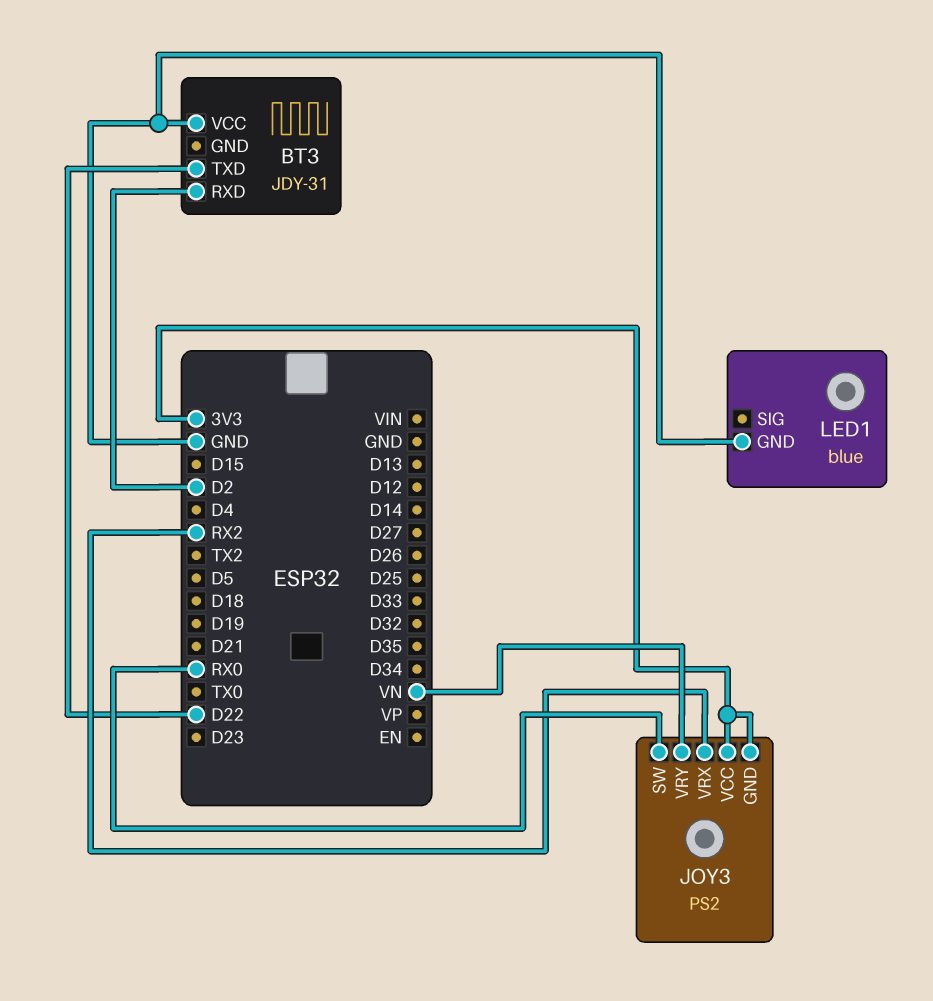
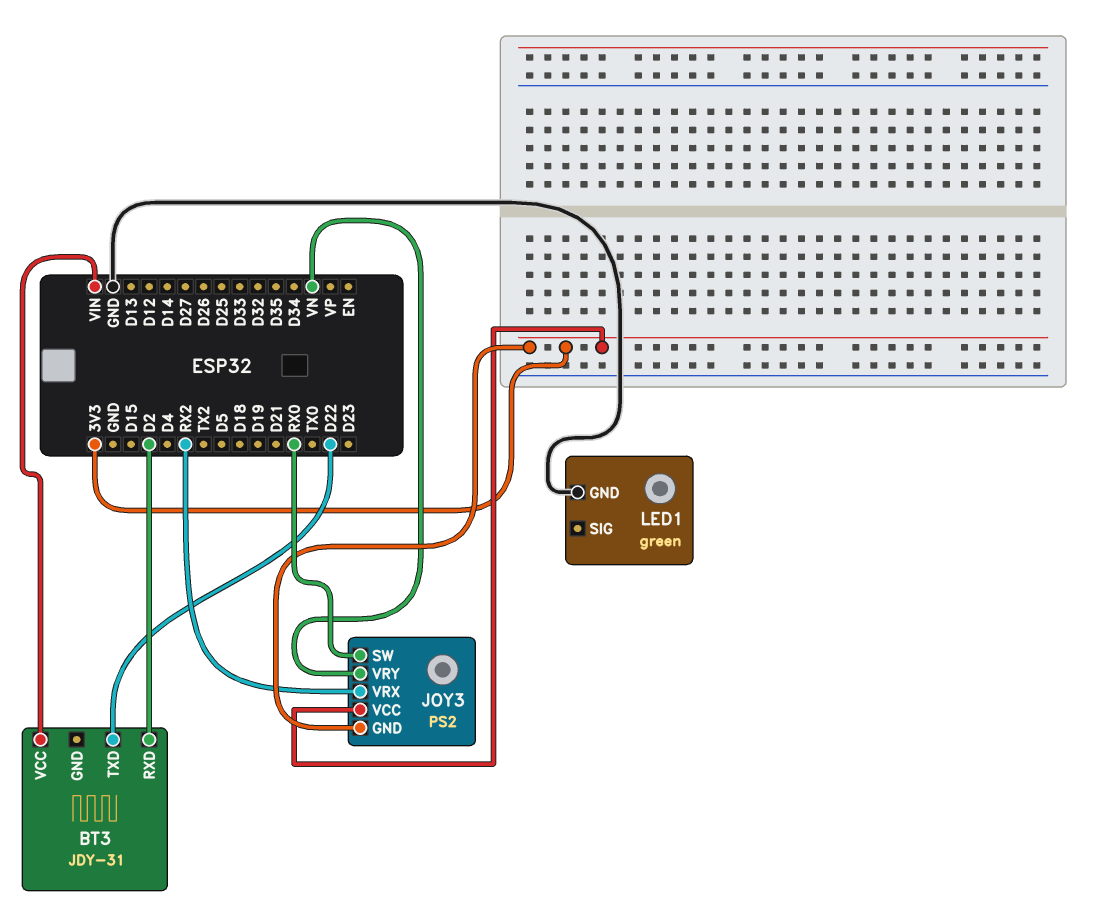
BT3 pin VCC: GND -> VIN
LED1: blue -> green

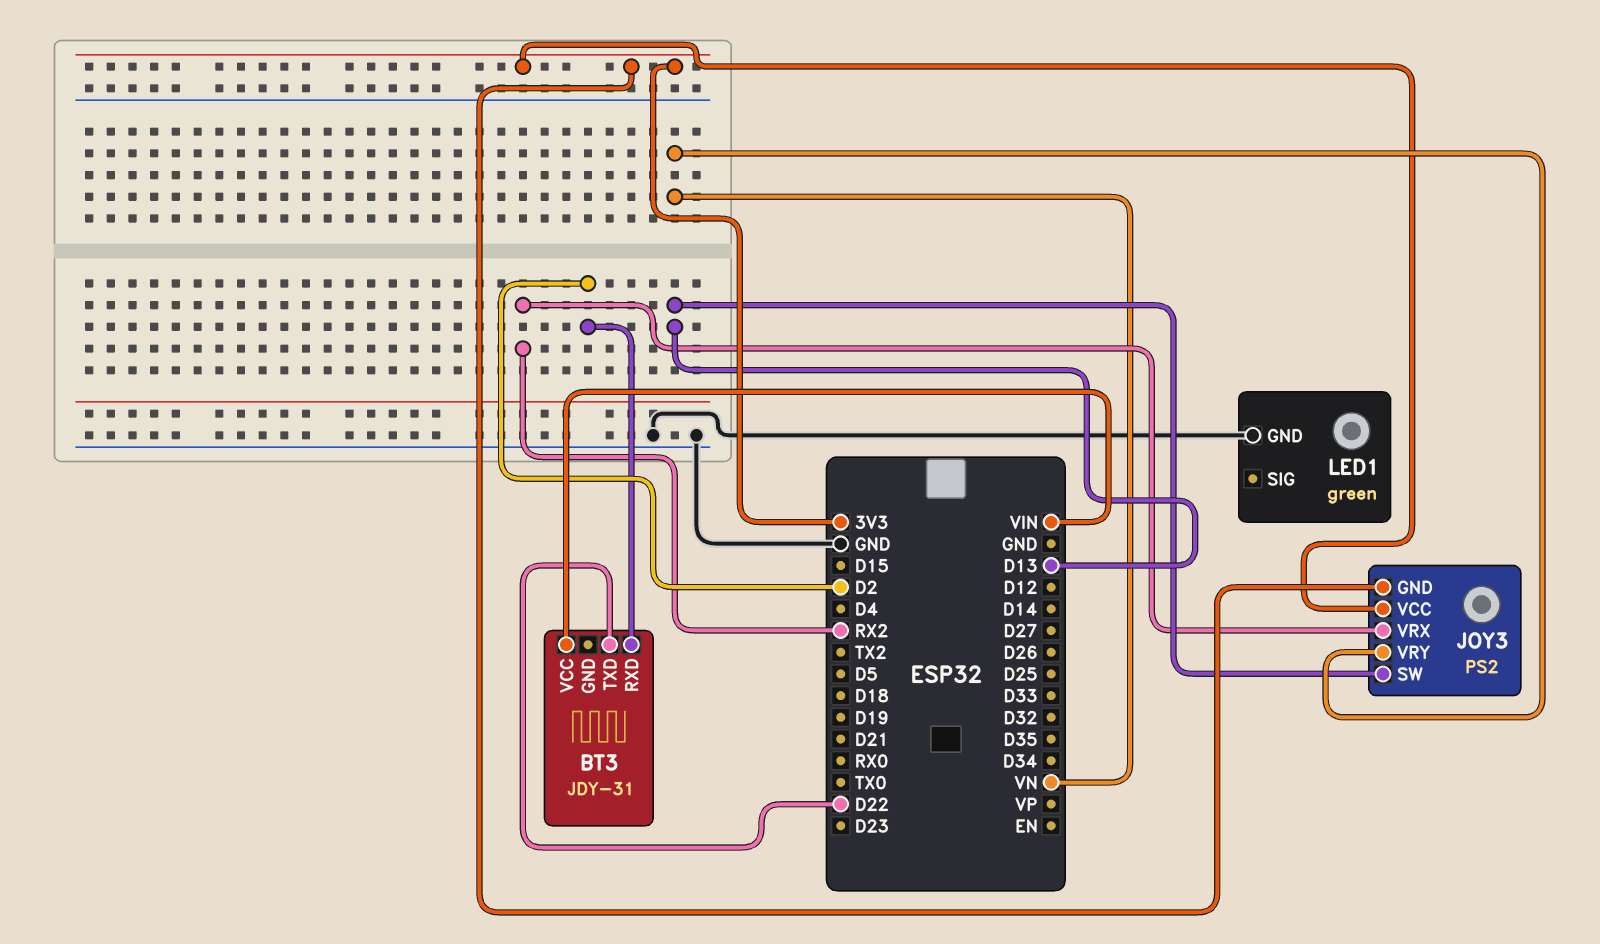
JOY3 pin SW: RX0 -> D13

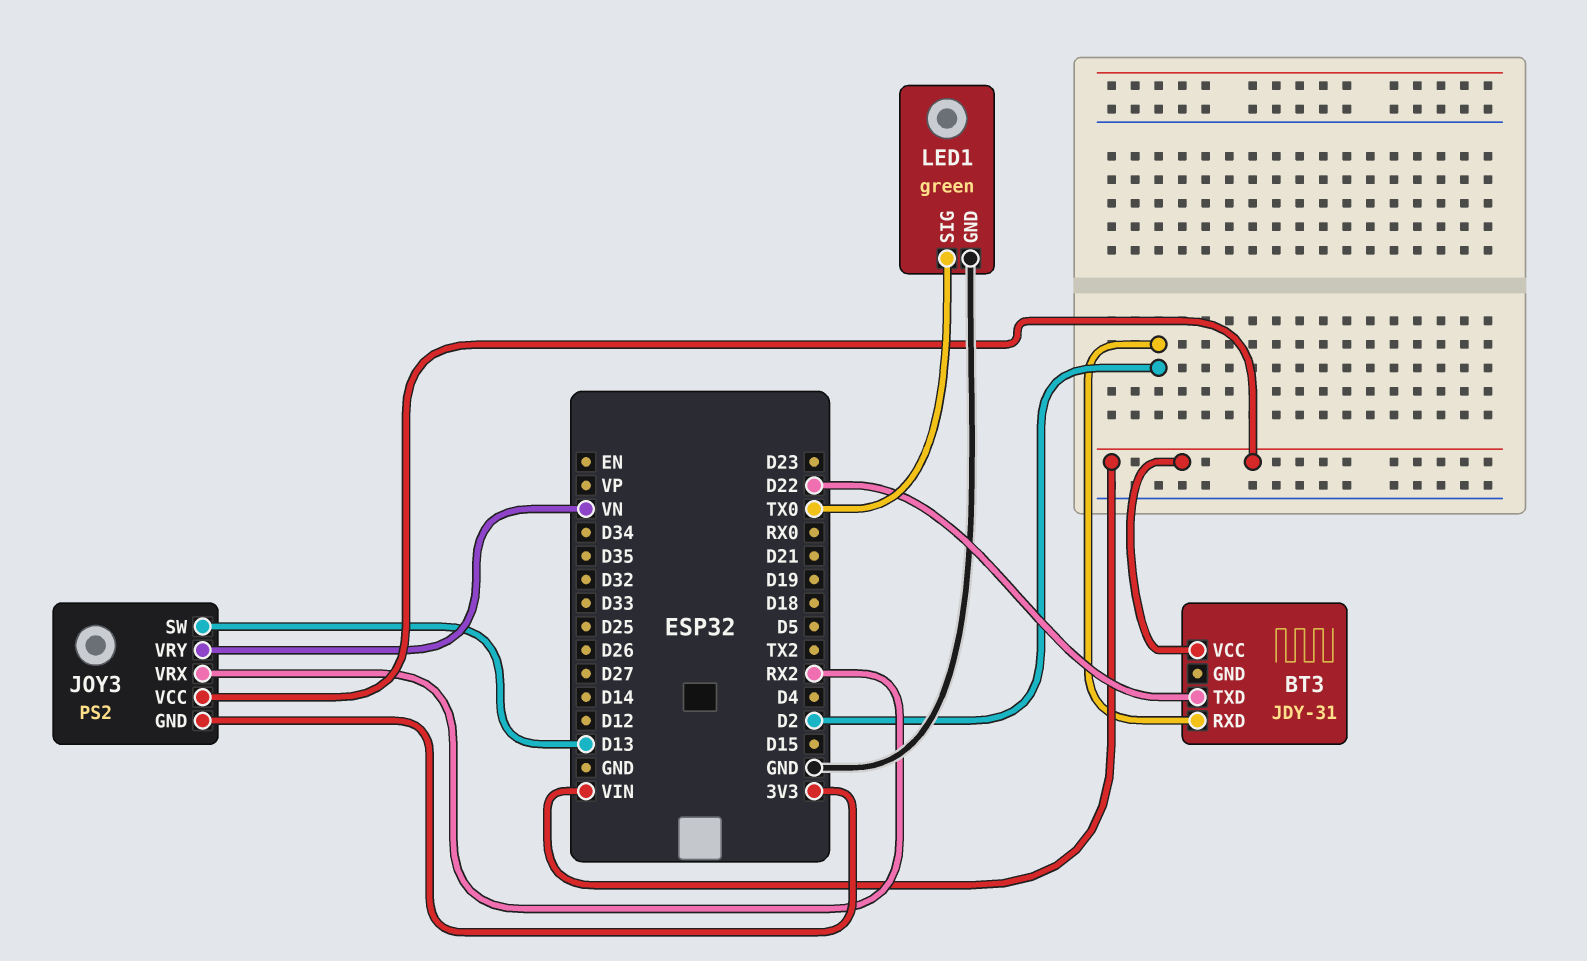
JOY3 pin VCC: 3V3 -> VIN
LED1 pin SIG: none -> TX0

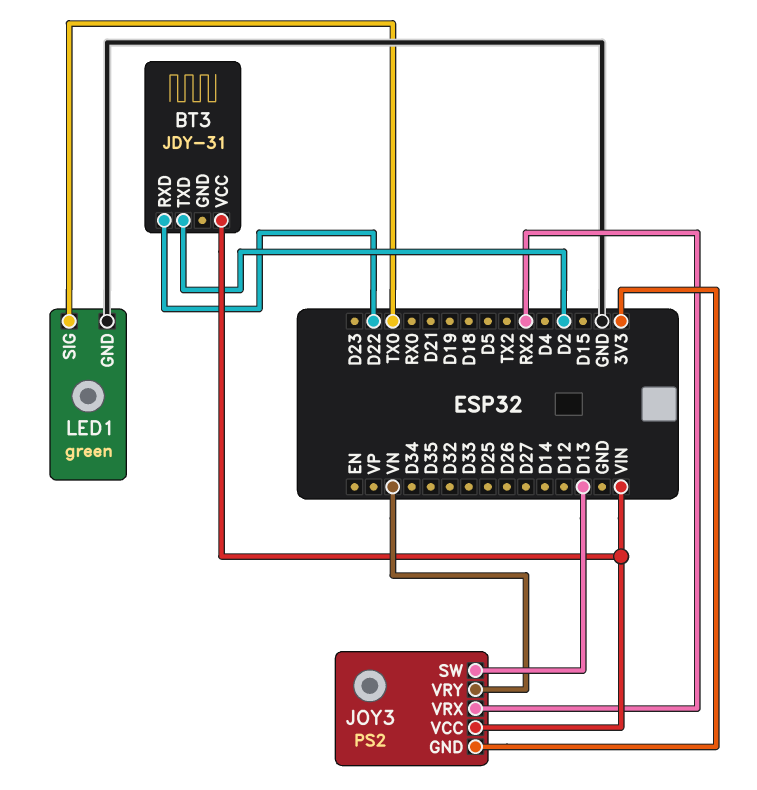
BT3 pin RXD: D2 -> D22
BT3 pin TXD: D22 -> D2

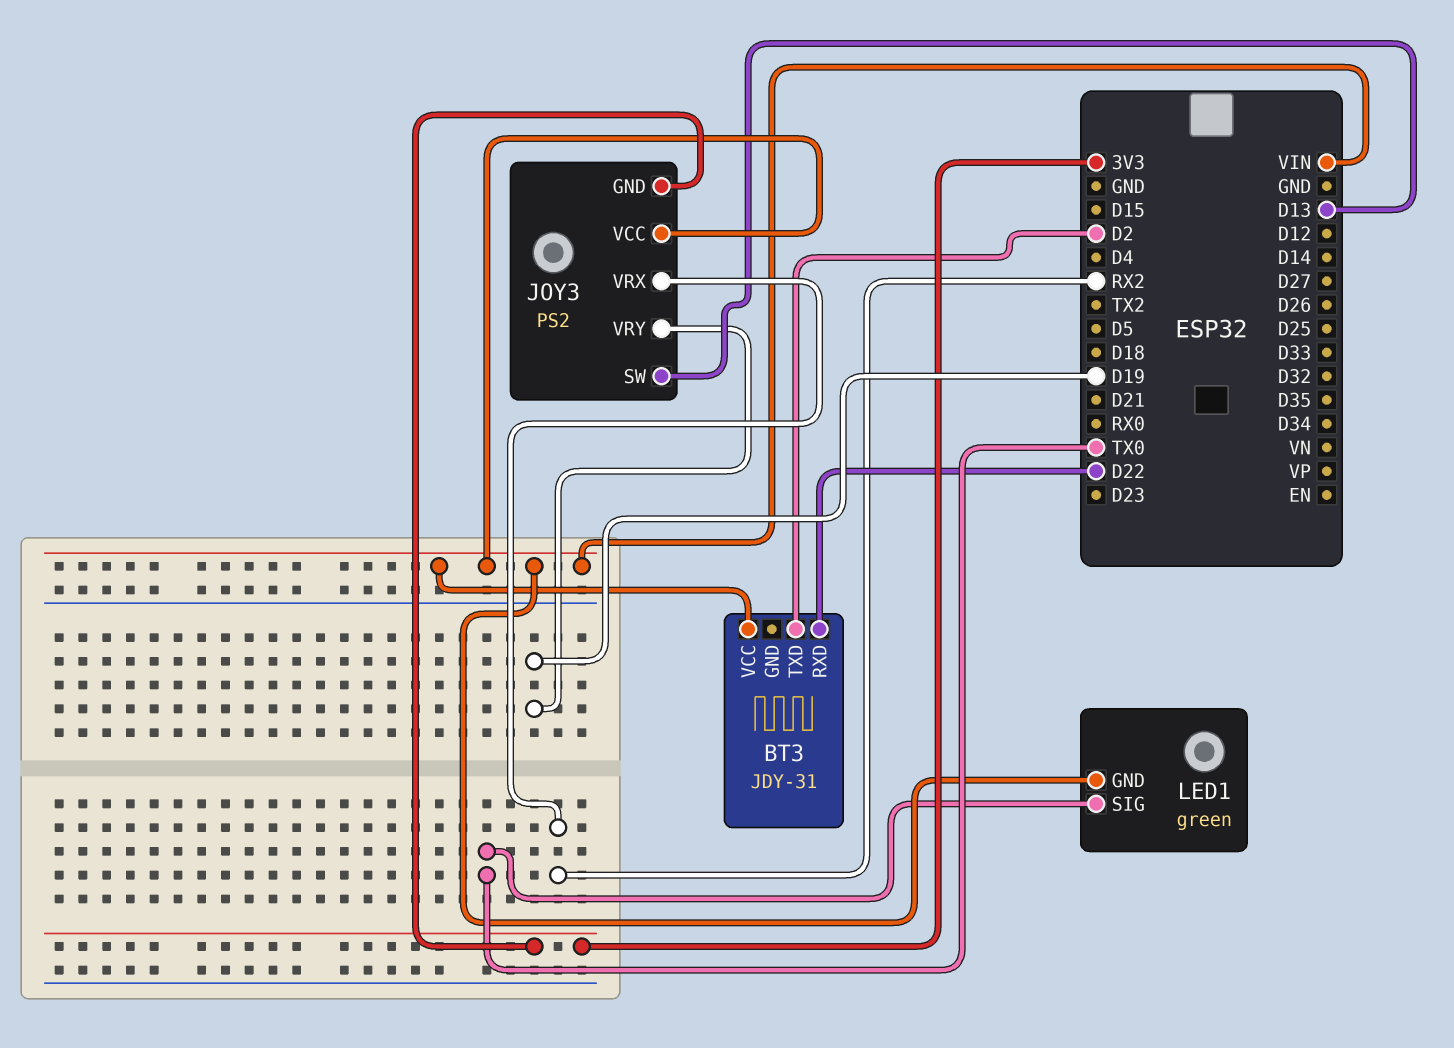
JOY3 pin VRY: VN -> D19
LED1 pin GND: GND -> VIN

